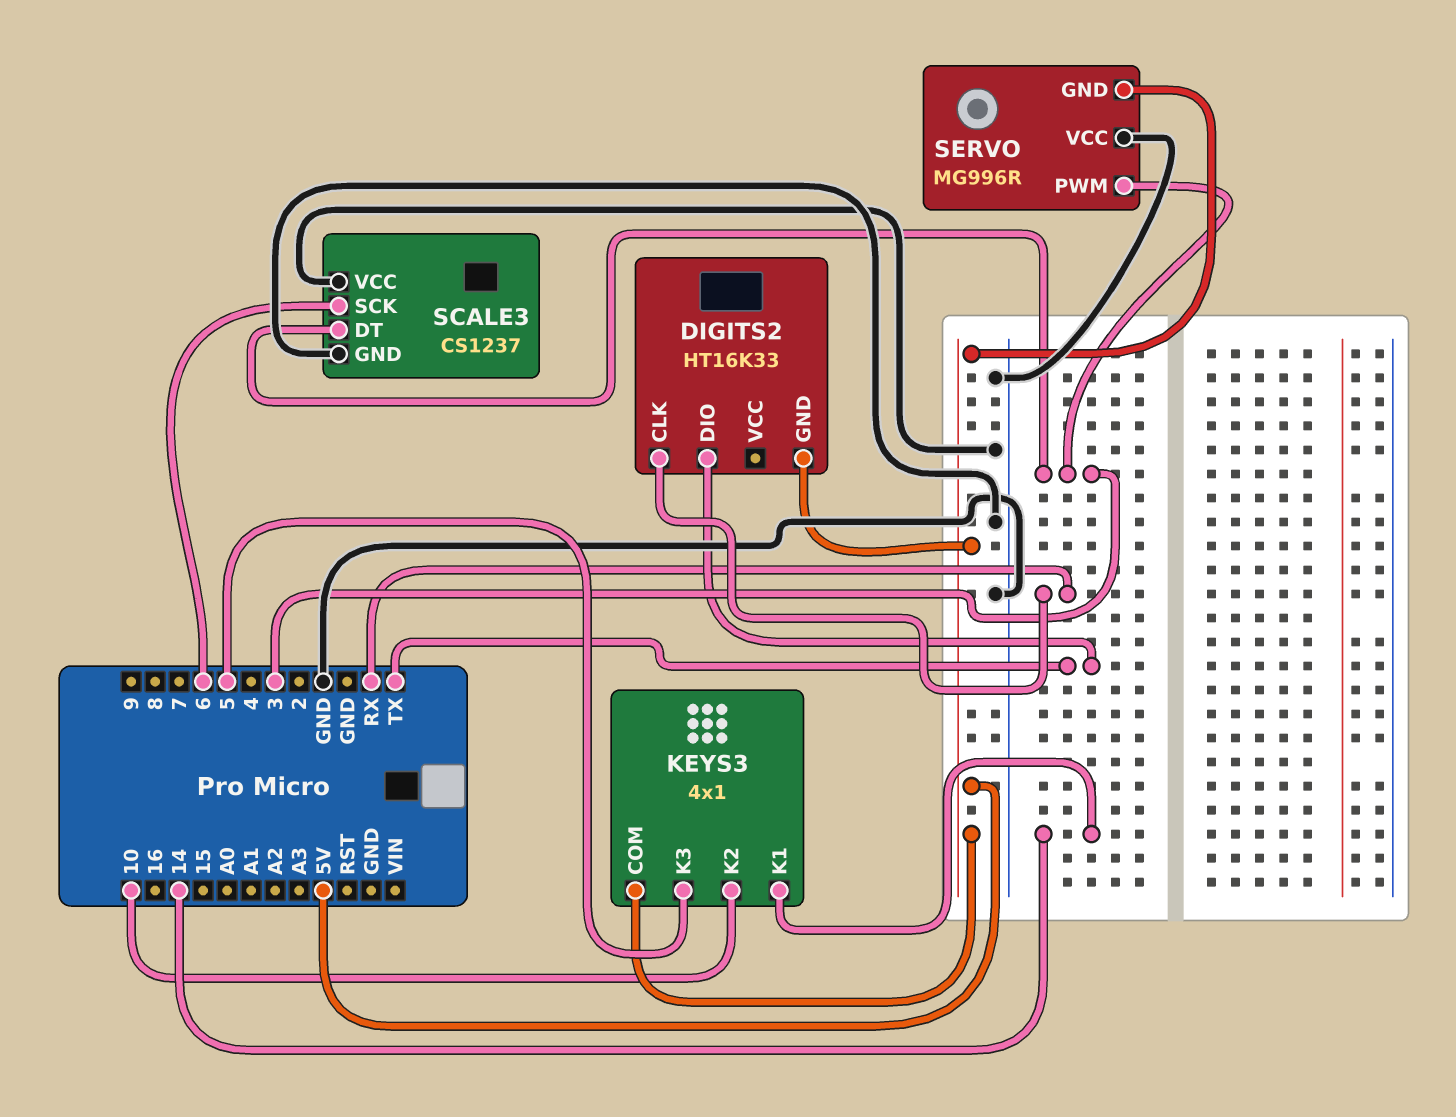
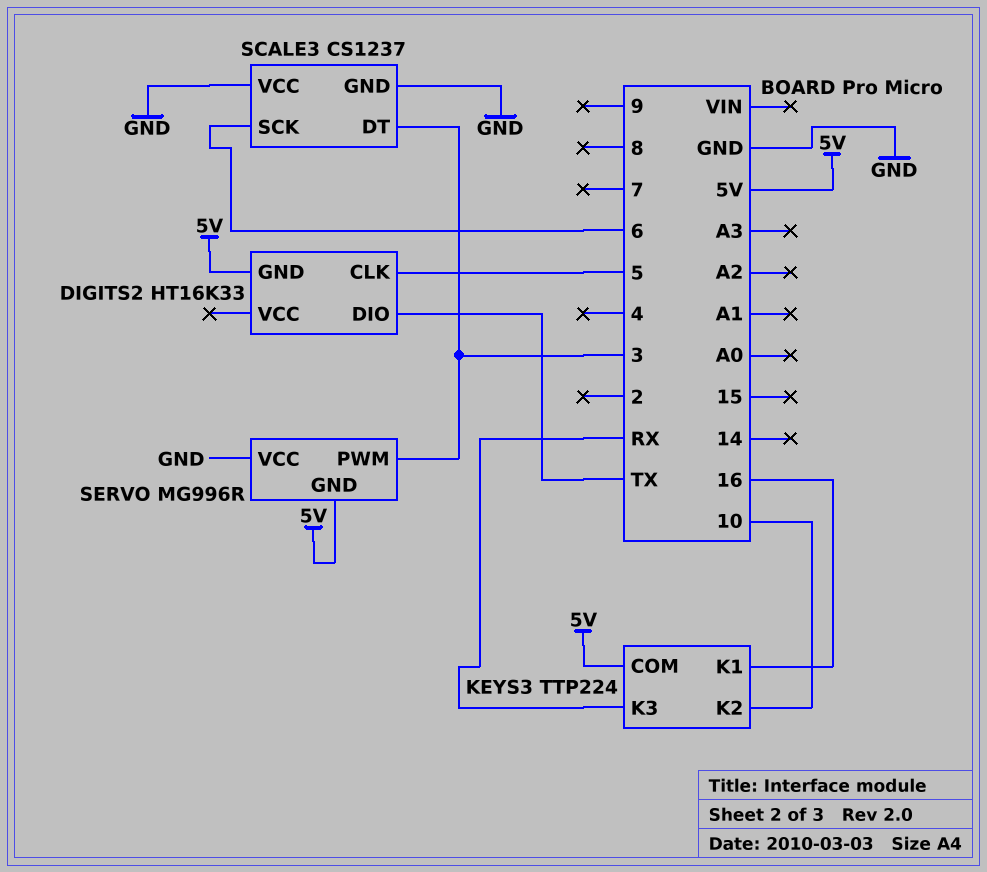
DIGITS2 pin CLK: RX -> 5
KEYS3: 4x1 -> TTP224
KEYS3 pin K1: 14 -> 16
KEYS3 pin K3: 5 -> RX

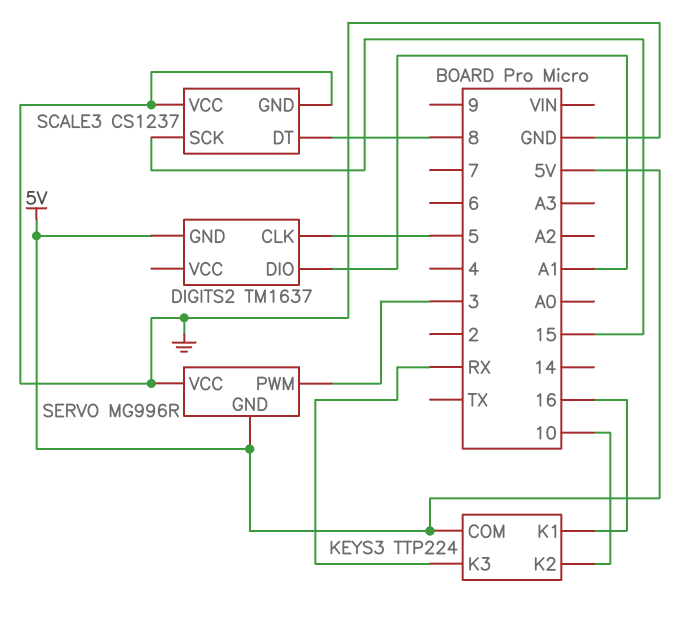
DIGITS2: HT16K33 -> TM1637
DIGITS2 pin DIO: TX -> A1
SCALE3 pin DT: 3 -> 8
SCALE3 pin SCK: 6 -> 15

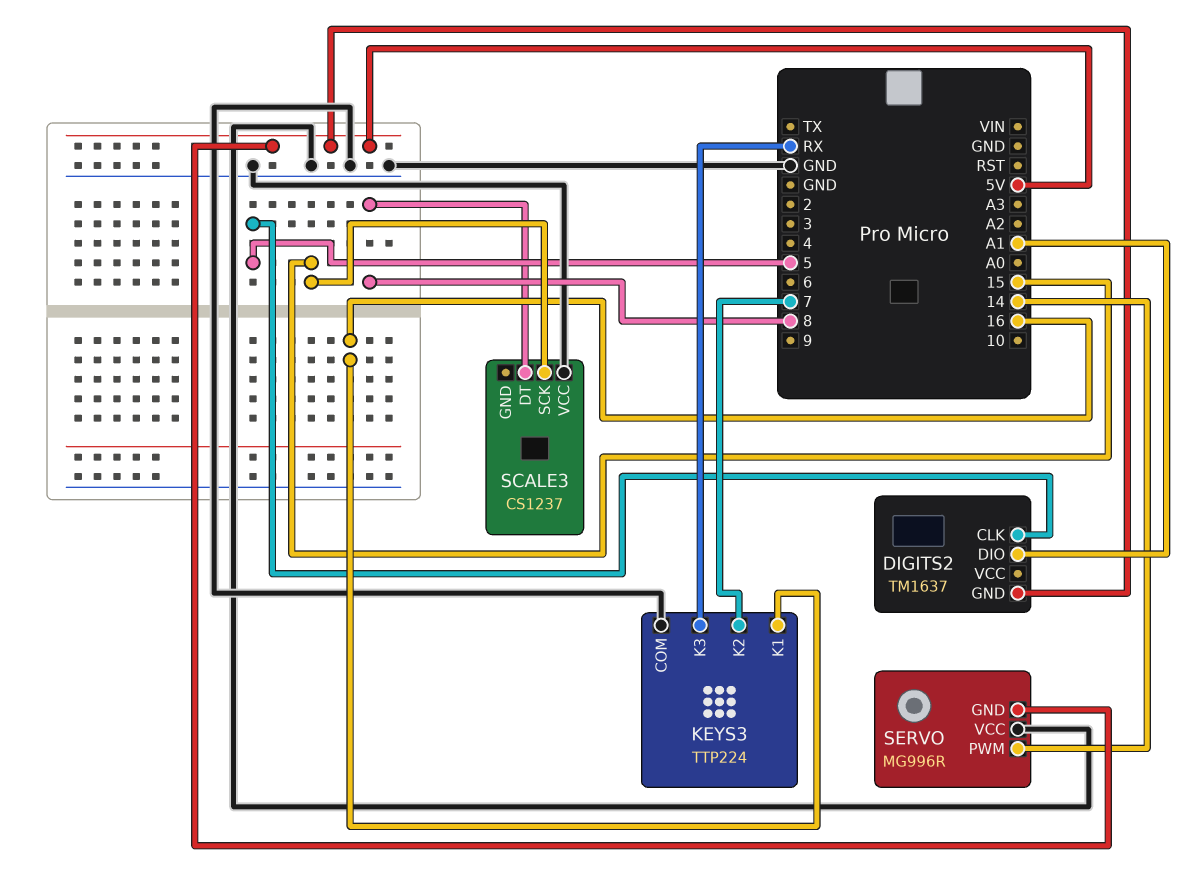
KEYS3 pin COM: 5V -> GND
KEYS3 pin K2: 10 -> 7
SCALE3 pin GND: GND -> none
SERVO pin PWM: 3 -> 14

